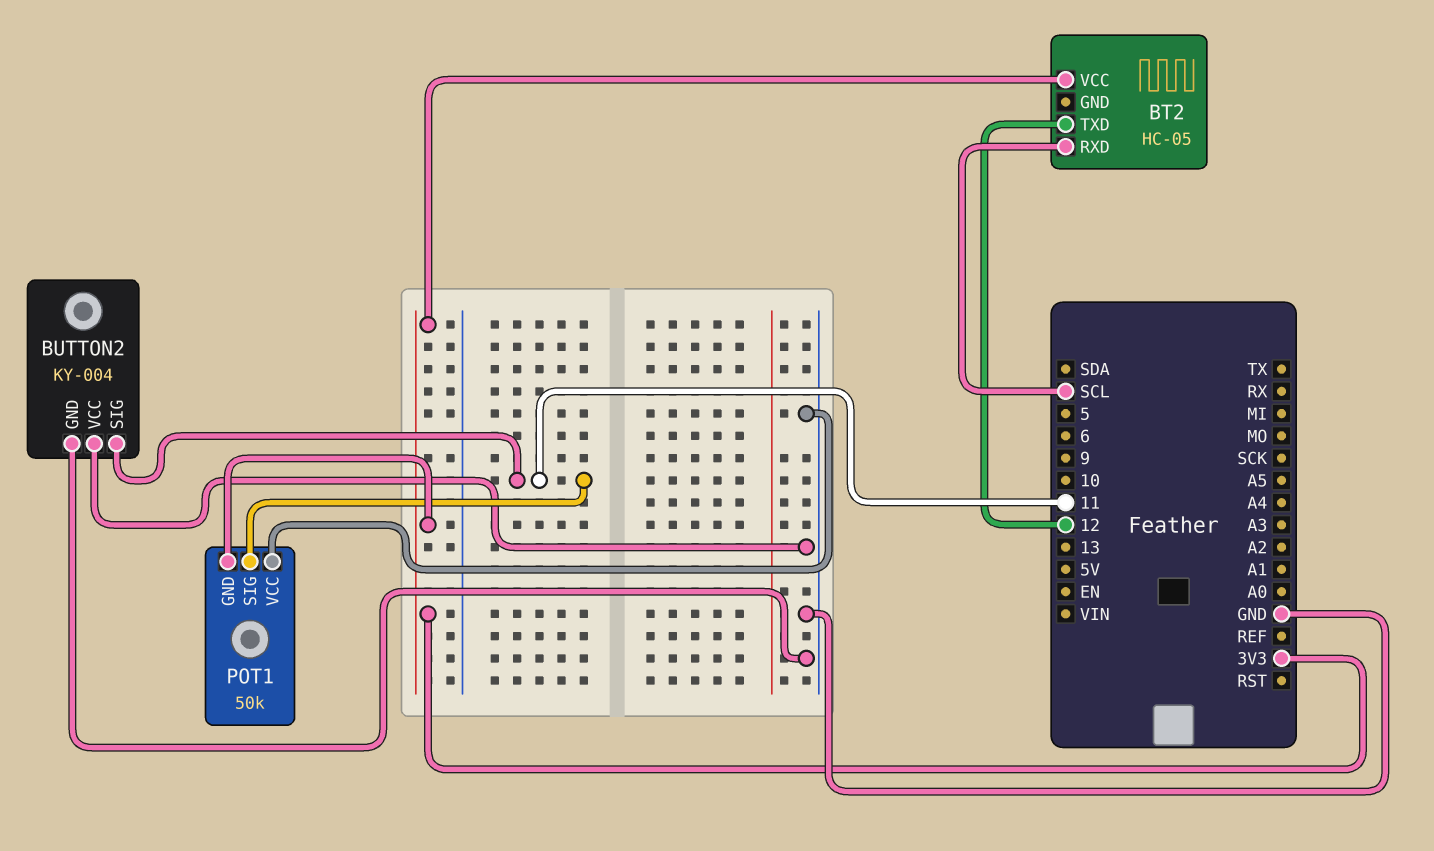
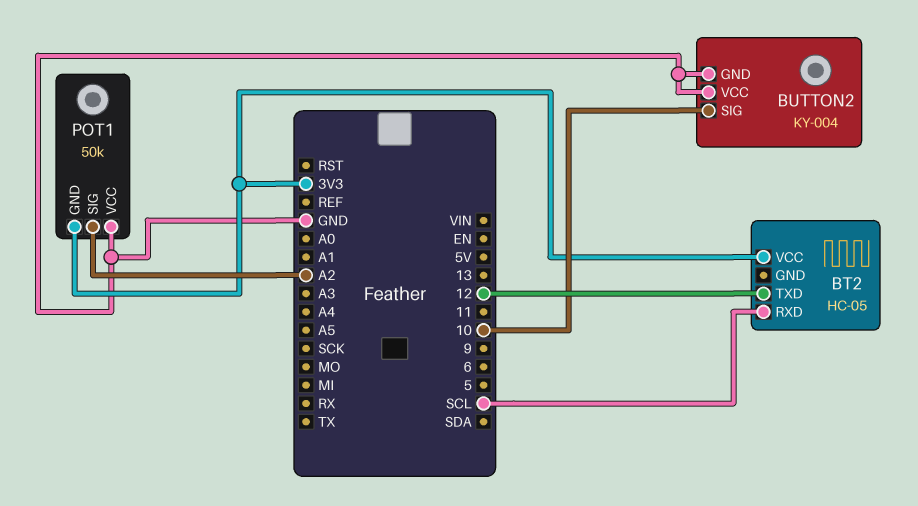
BUTTON2 pin SIG: 11 -> 10
POT1 pin SIG: 11 -> A2

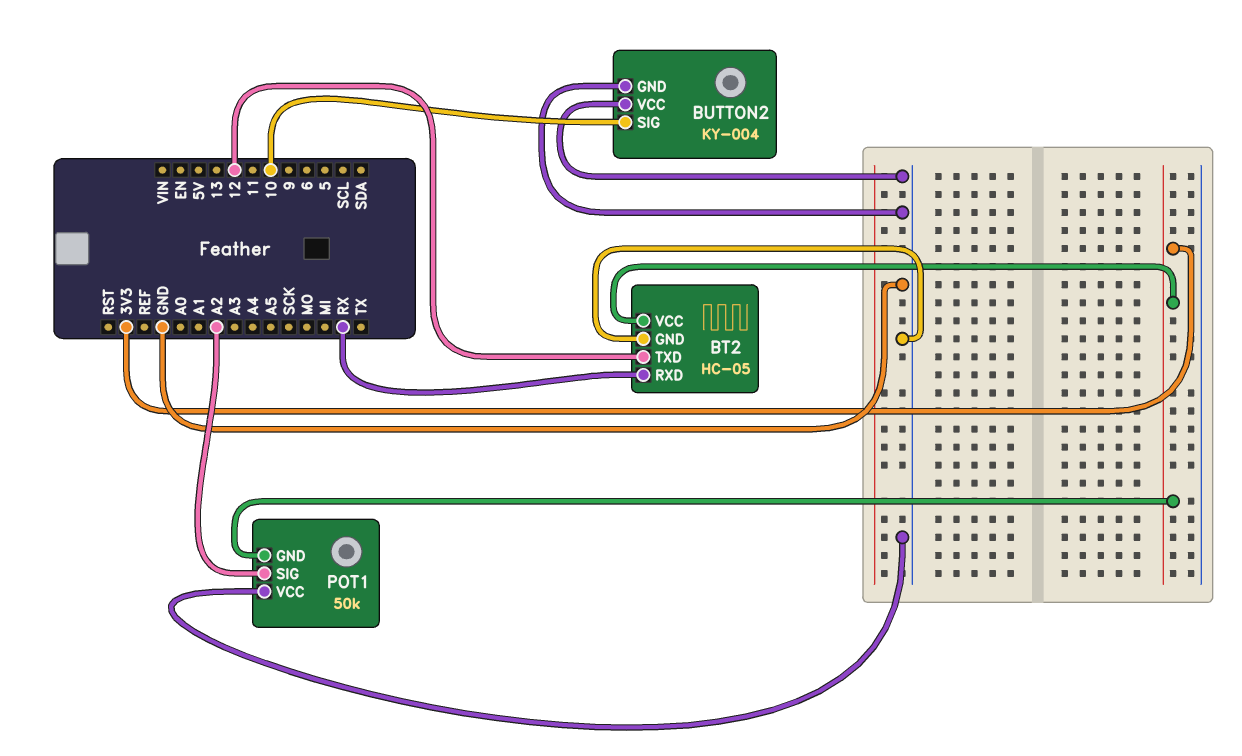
BT2 pin GND: none -> GND
BT2 pin RXD: SCL -> RX

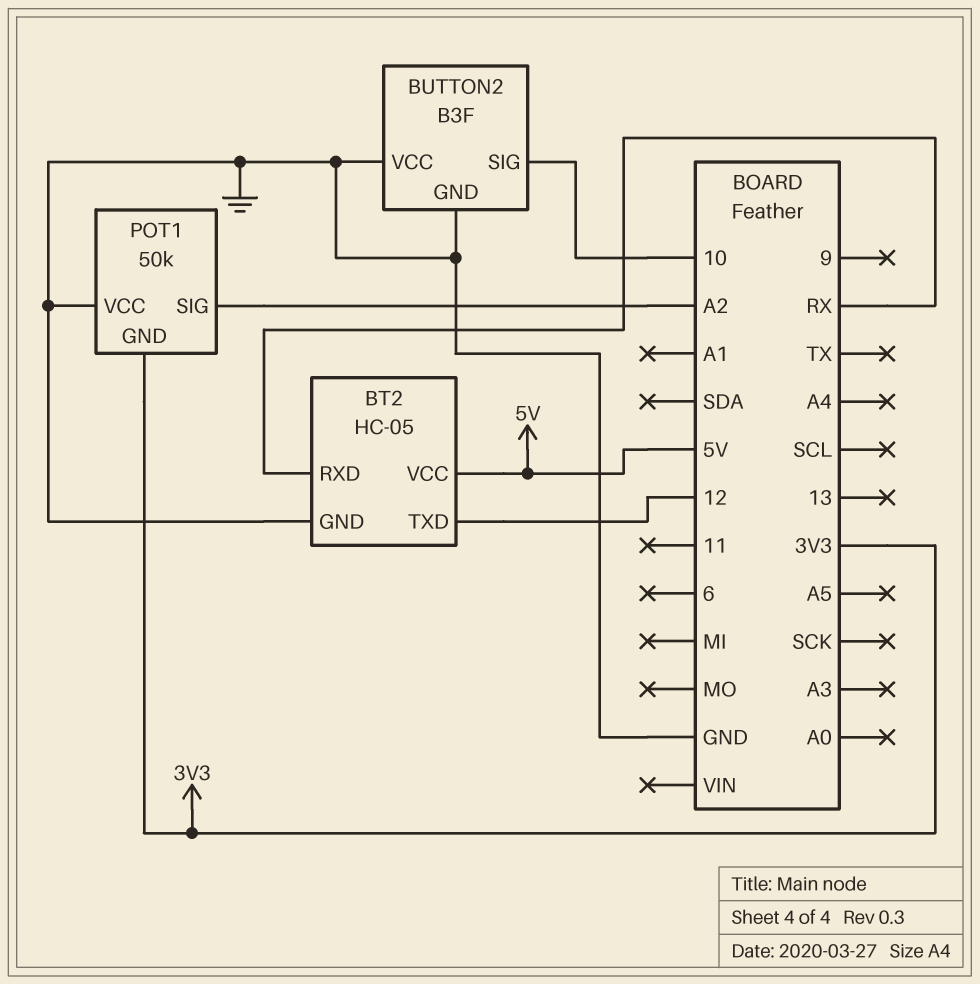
BT2 pin VCC: 3V3 -> 5V
BUTTON2: KY-004 -> B3F

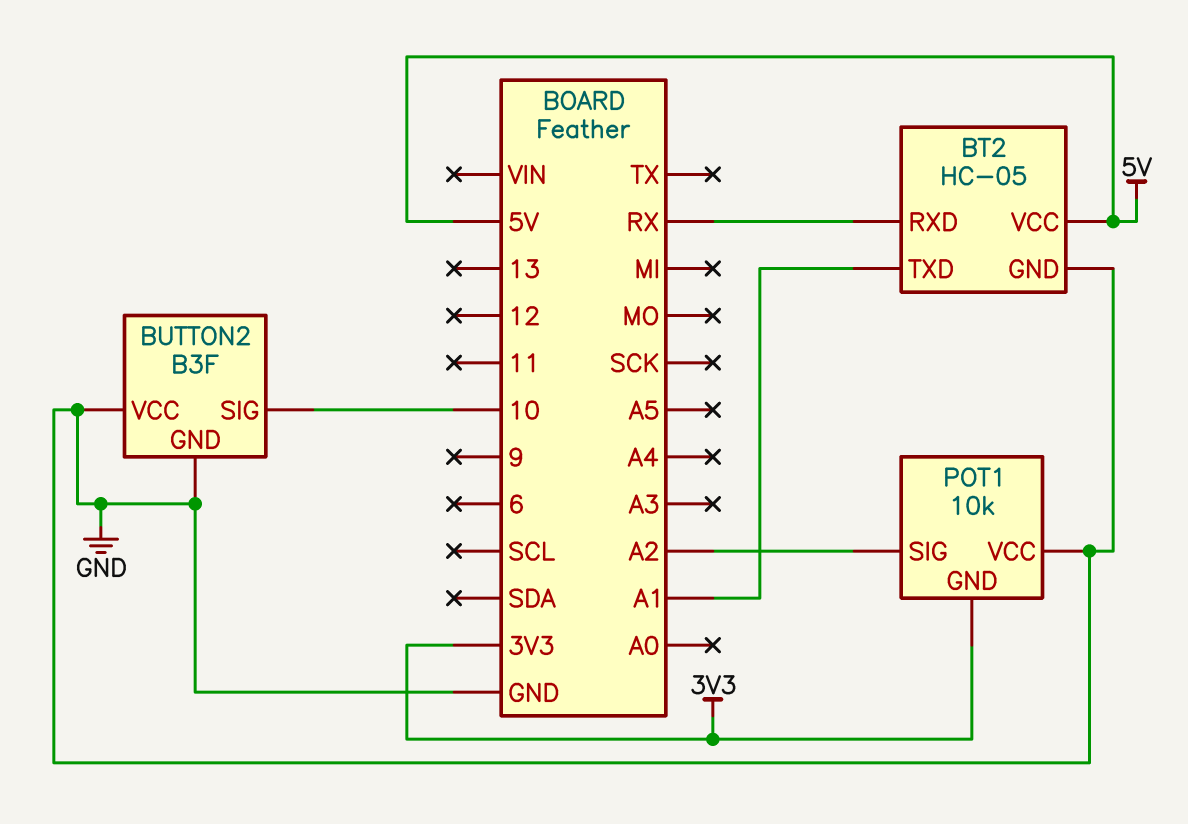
BT2 pin TXD: 12 -> A1
POT1: 50k -> 10k

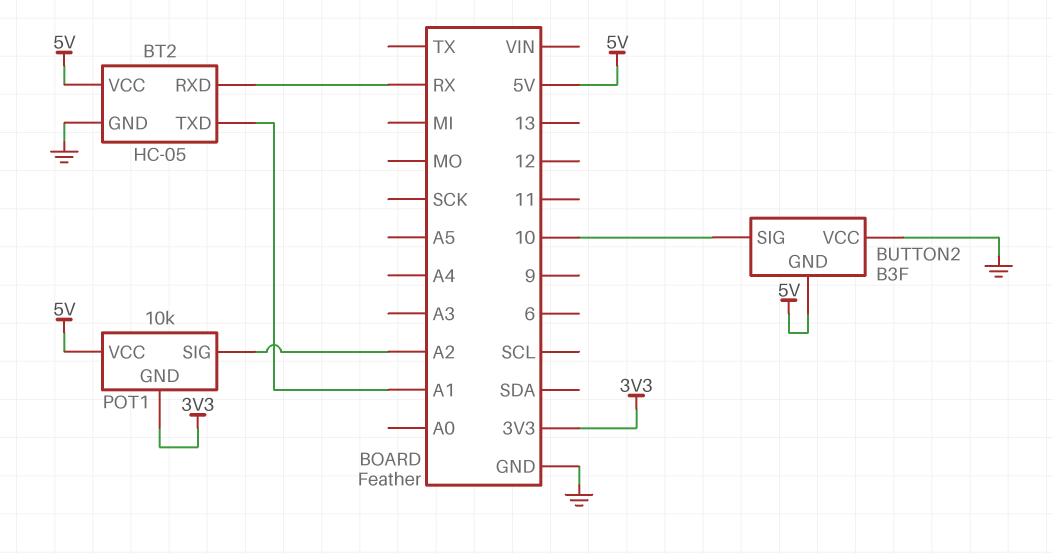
BUTTON2 pin GND: GND -> 5V
POT1 pin VCC: GND -> 5V

